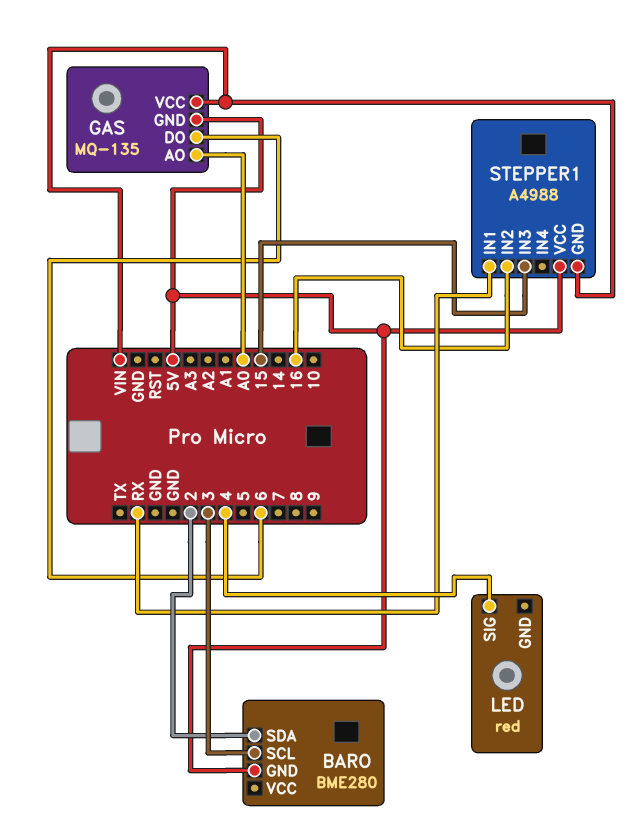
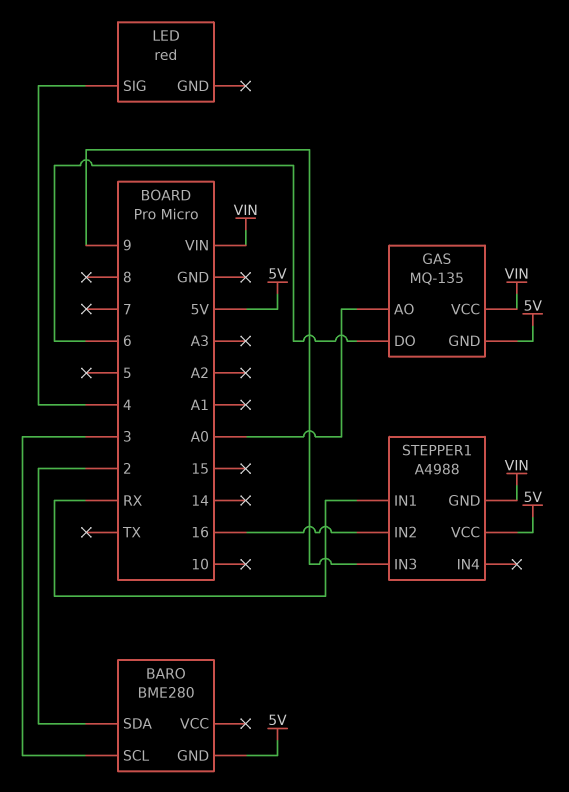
STEPPER1 pin IN3: 15 -> 9

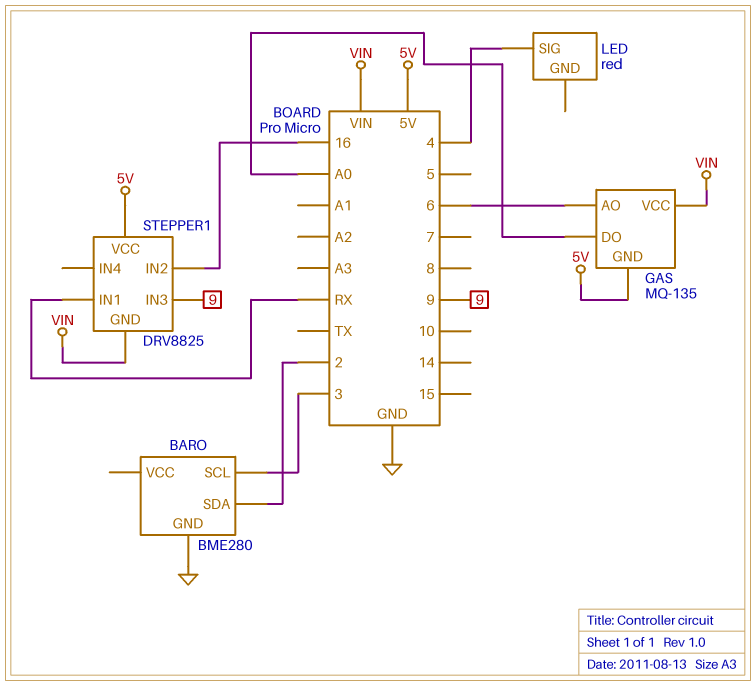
BARO pin GND: 5V -> GND
GAS pin AO: A0 -> 6
GAS pin DO: 6 -> A0
STEPPER1: A4988 -> DRV8825

